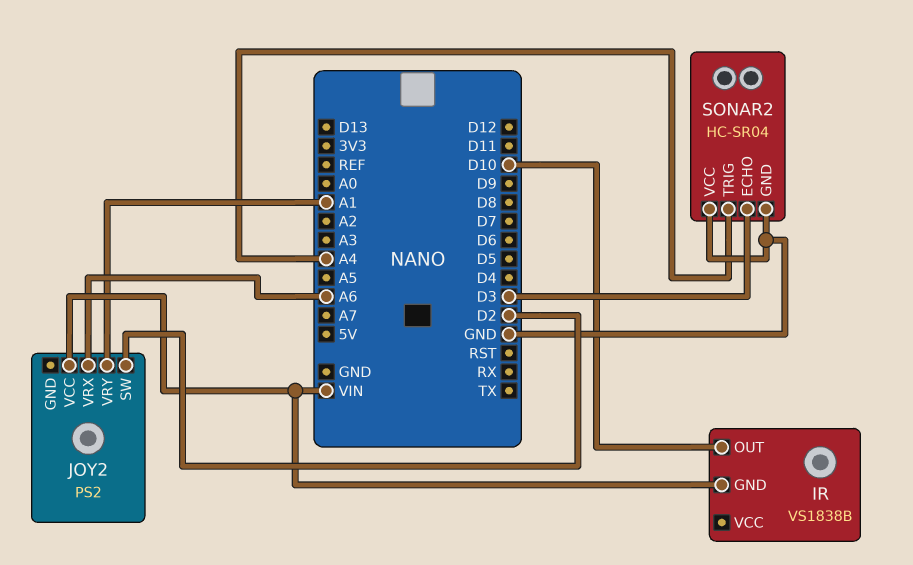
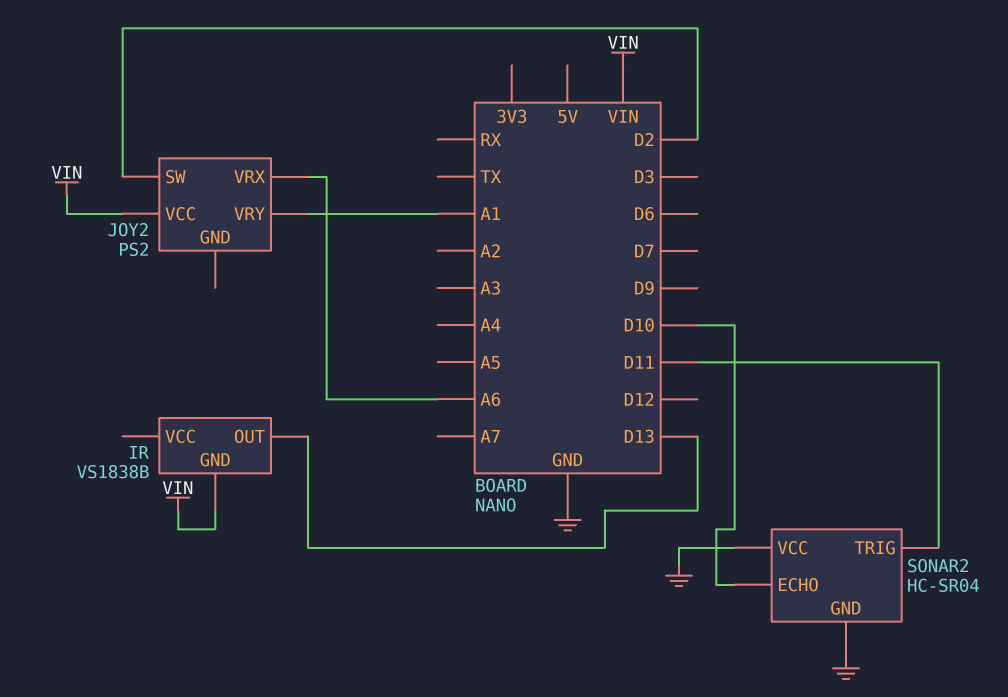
IR pin OUT: D10 -> D13
SONAR2 pin ECHO: D3 -> D10
SONAR2 pin TRIG: A4 -> D11

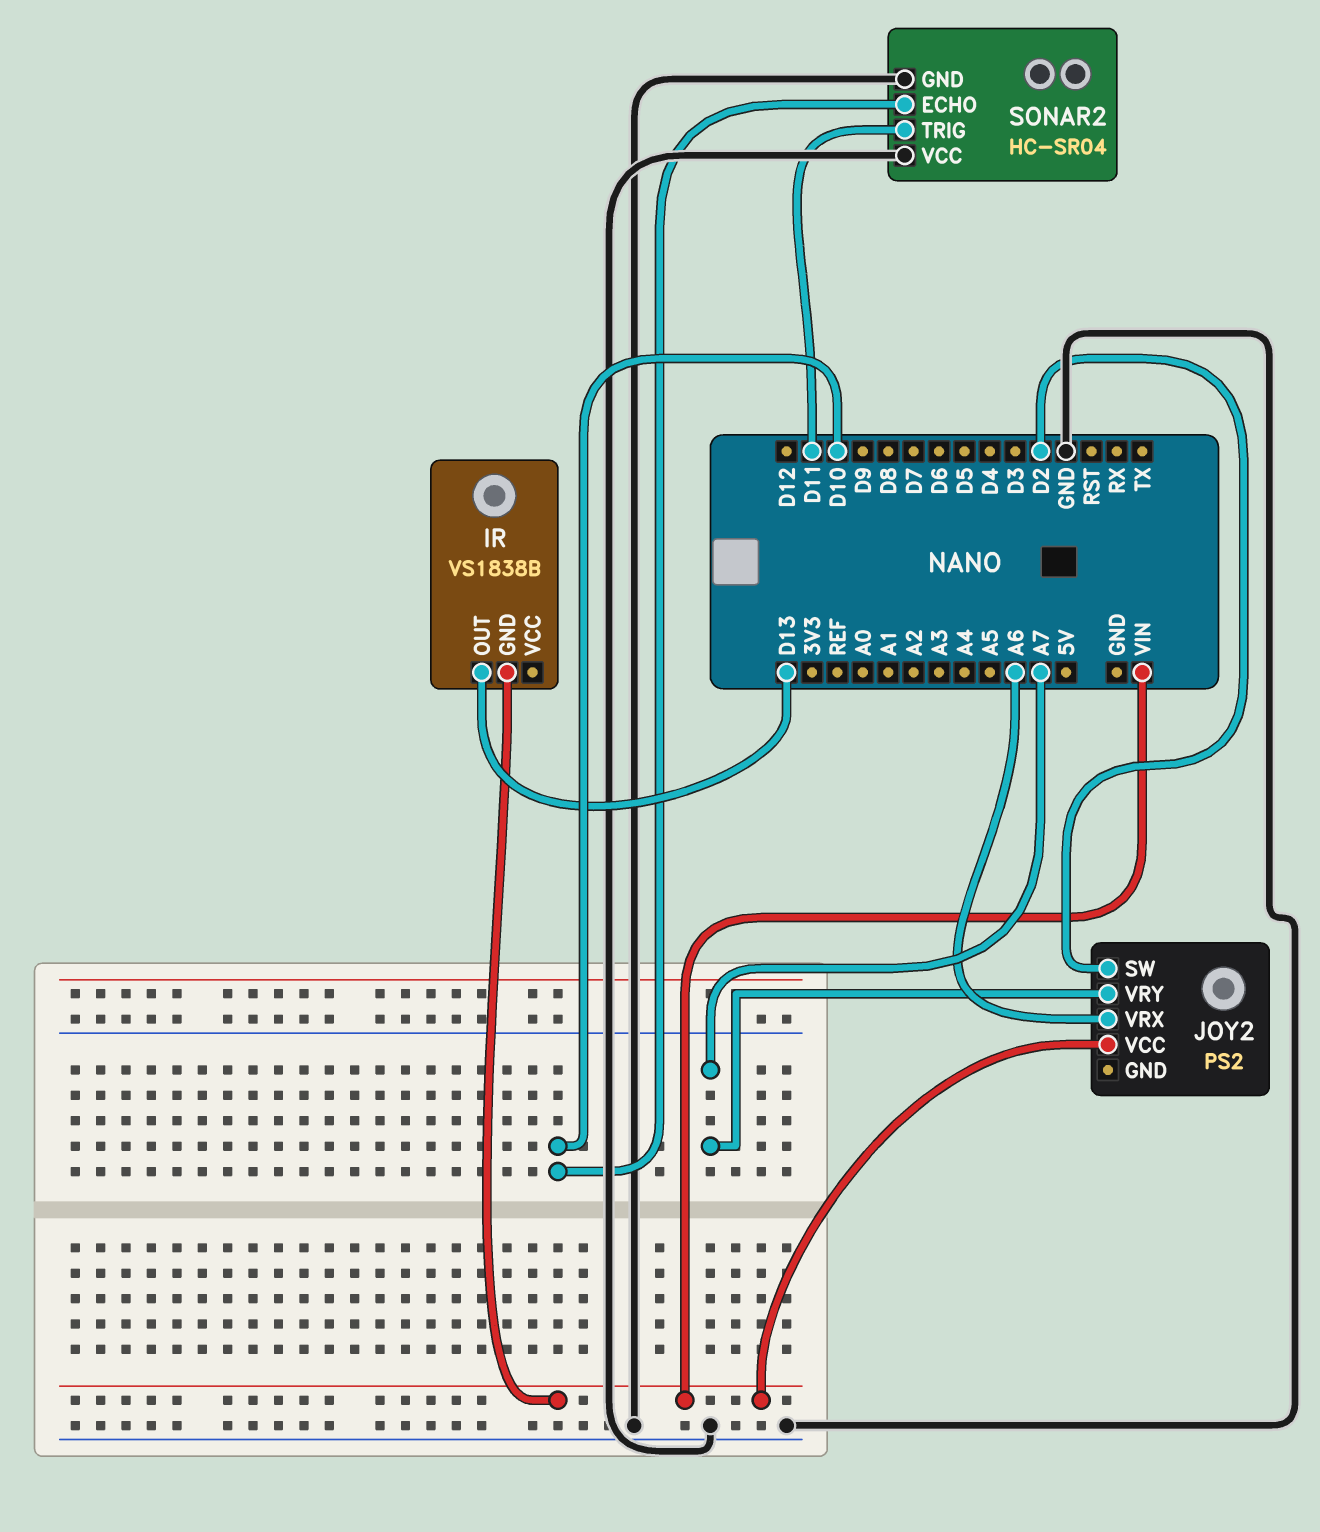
JOY2 pin VRY: A1 -> A7

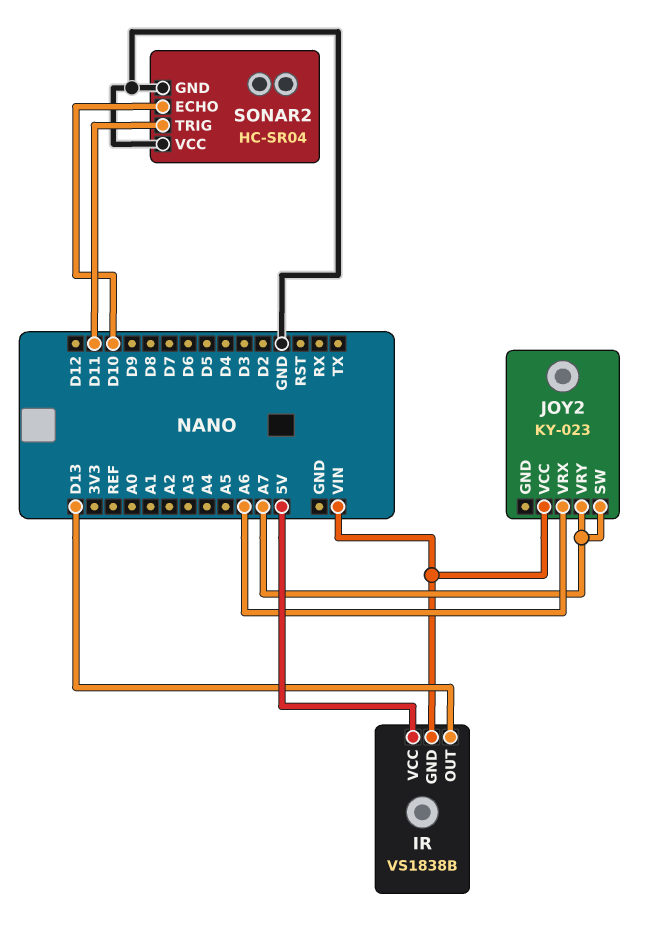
IR pin VCC: none -> 5V
JOY2: PS2 -> KY-023
JOY2 pin SW: D2 -> A7

